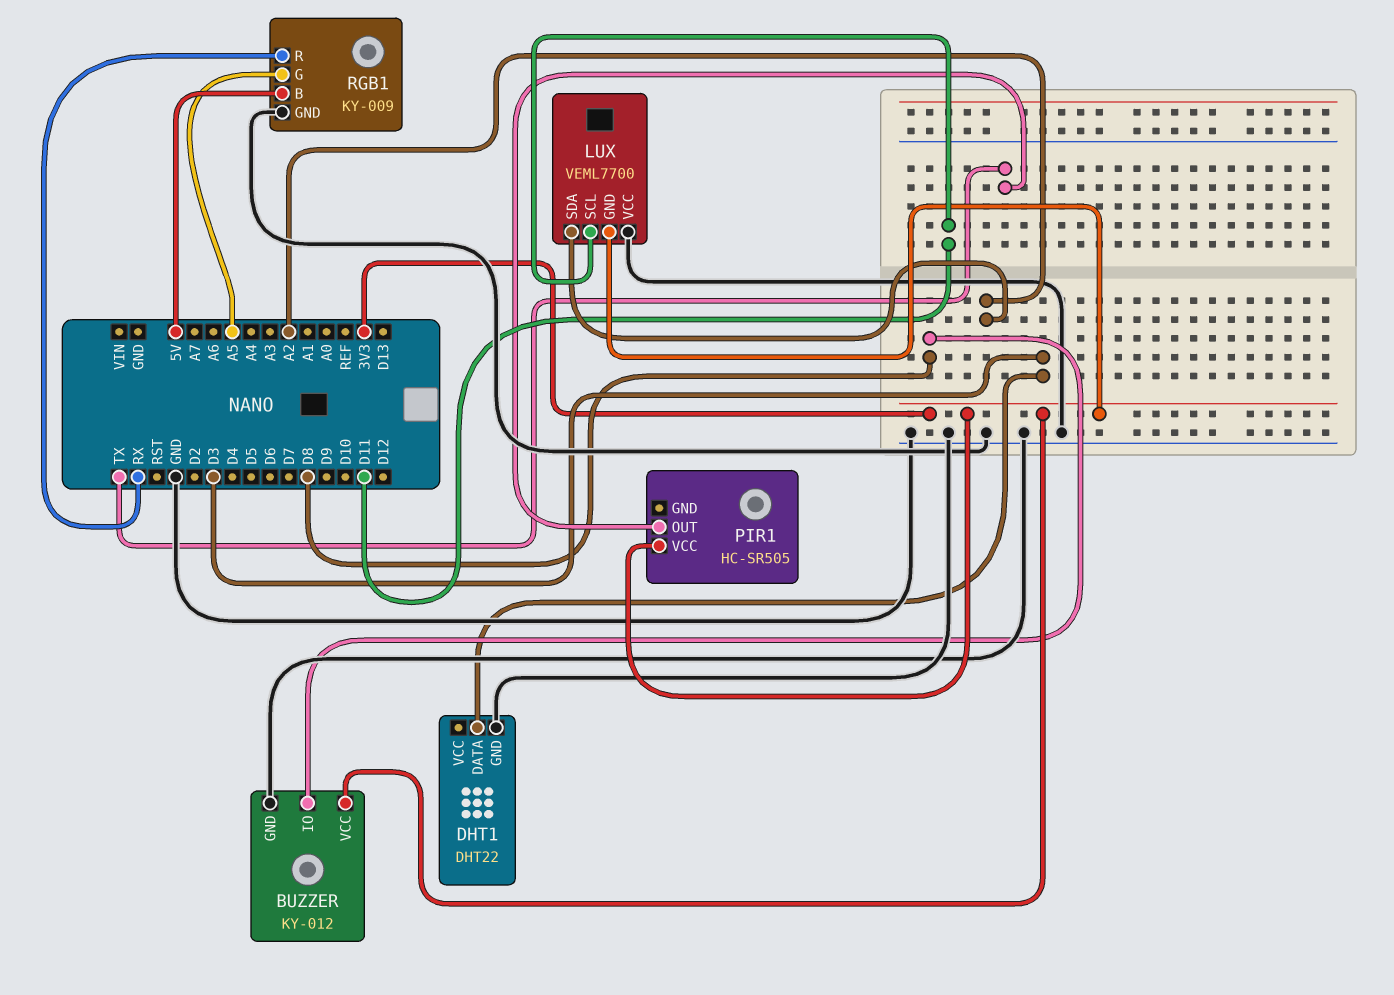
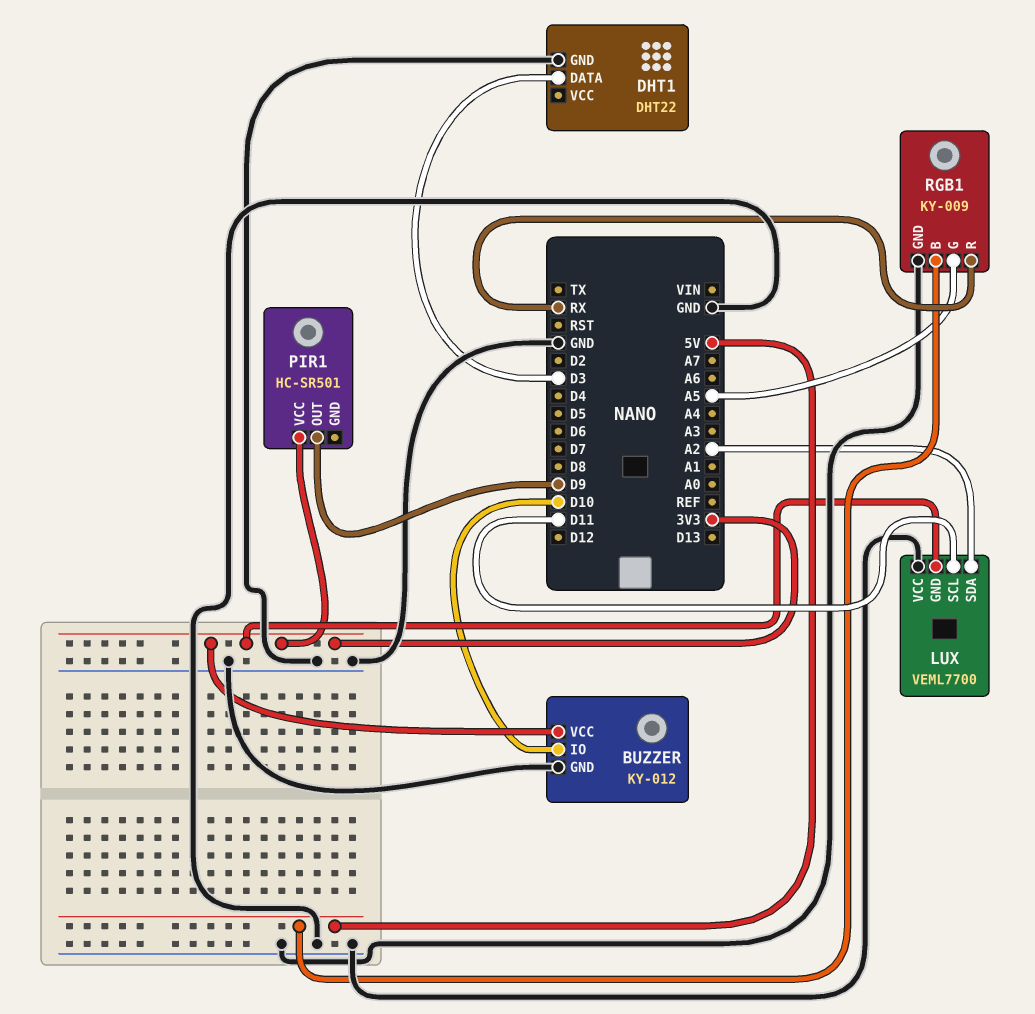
BUZZER pin IO: D8 -> D10
PIR1: HC-SR505 -> HC-SR501
PIR1 pin OUT: TX -> D9

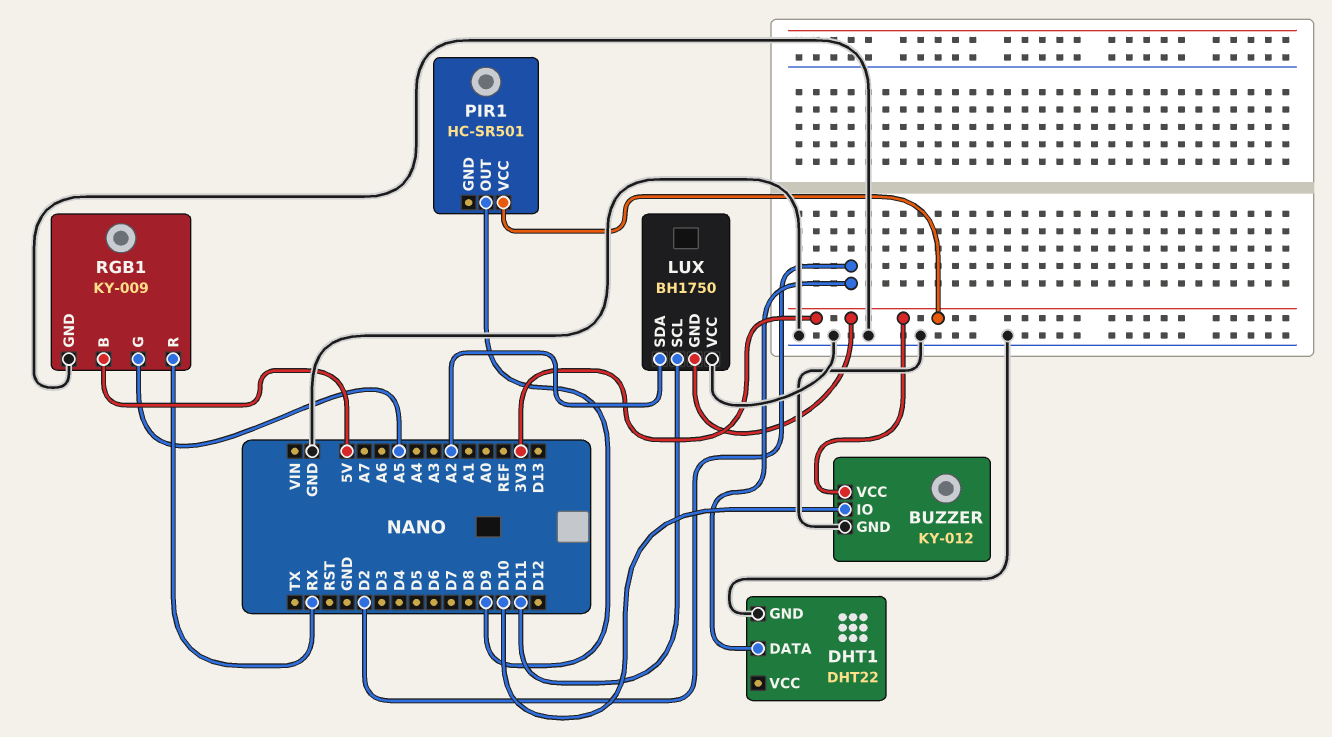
DHT1 pin DATA: D3 -> D2
LUX: VEML7700 -> BH1750

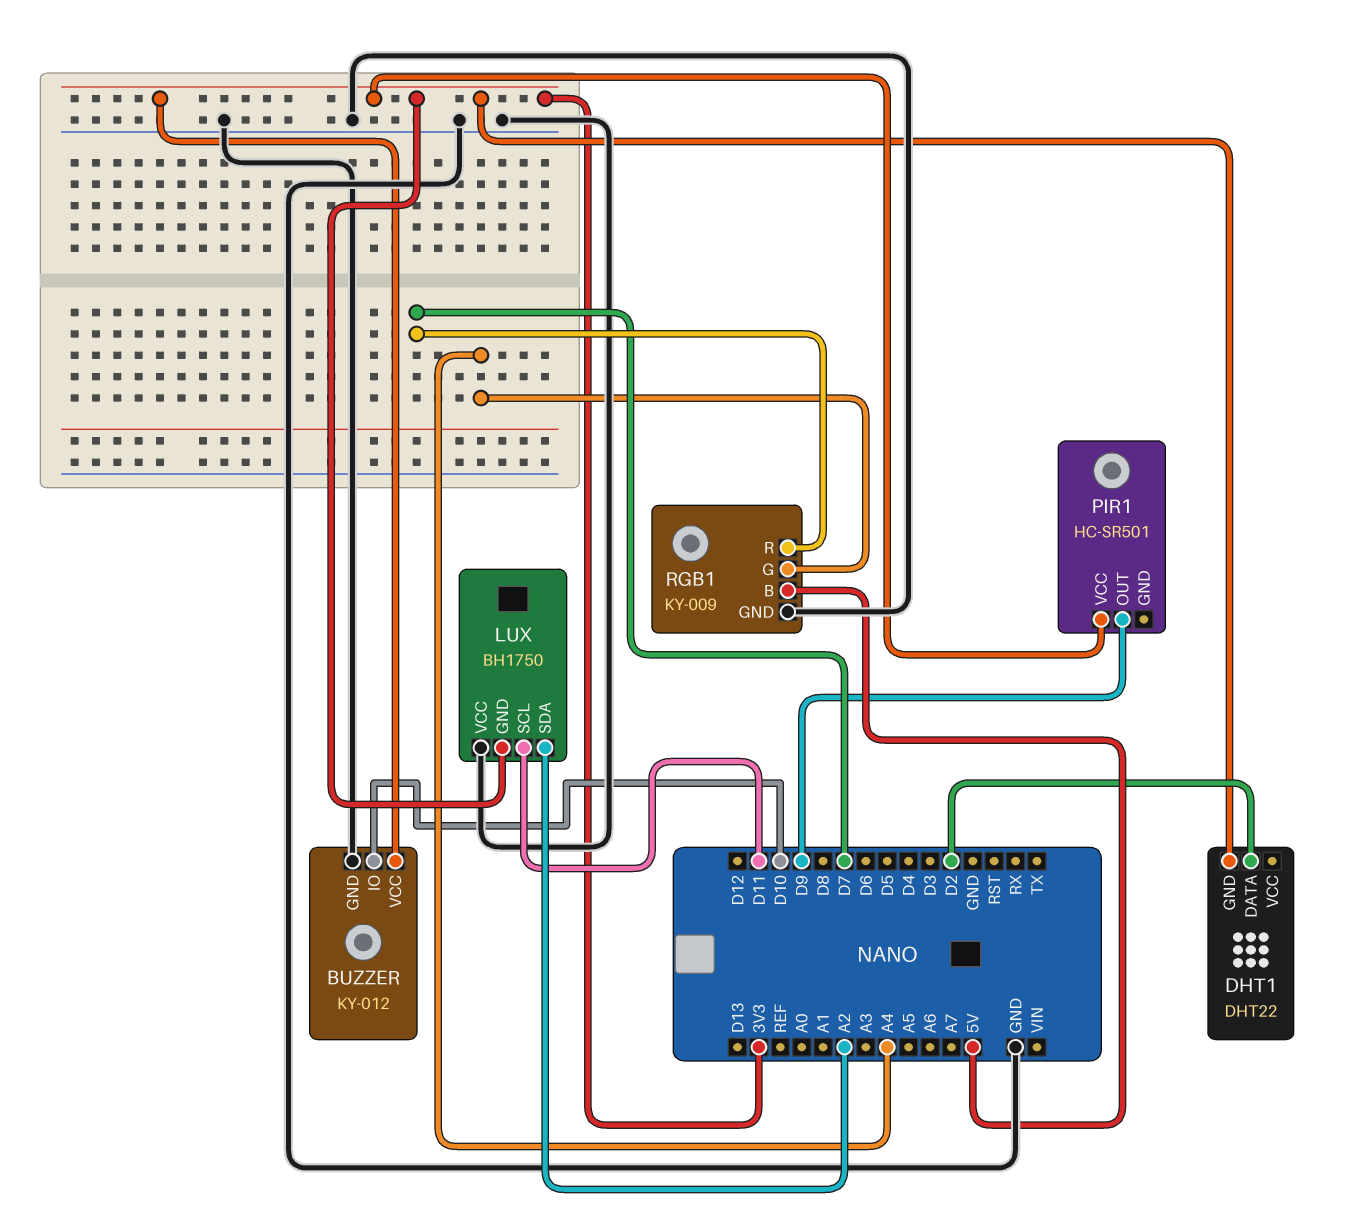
DHT1 pin GND: GND -> 3V3
RGB1 pin G: A5 -> A4
RGB1 pin R: RX -> D7

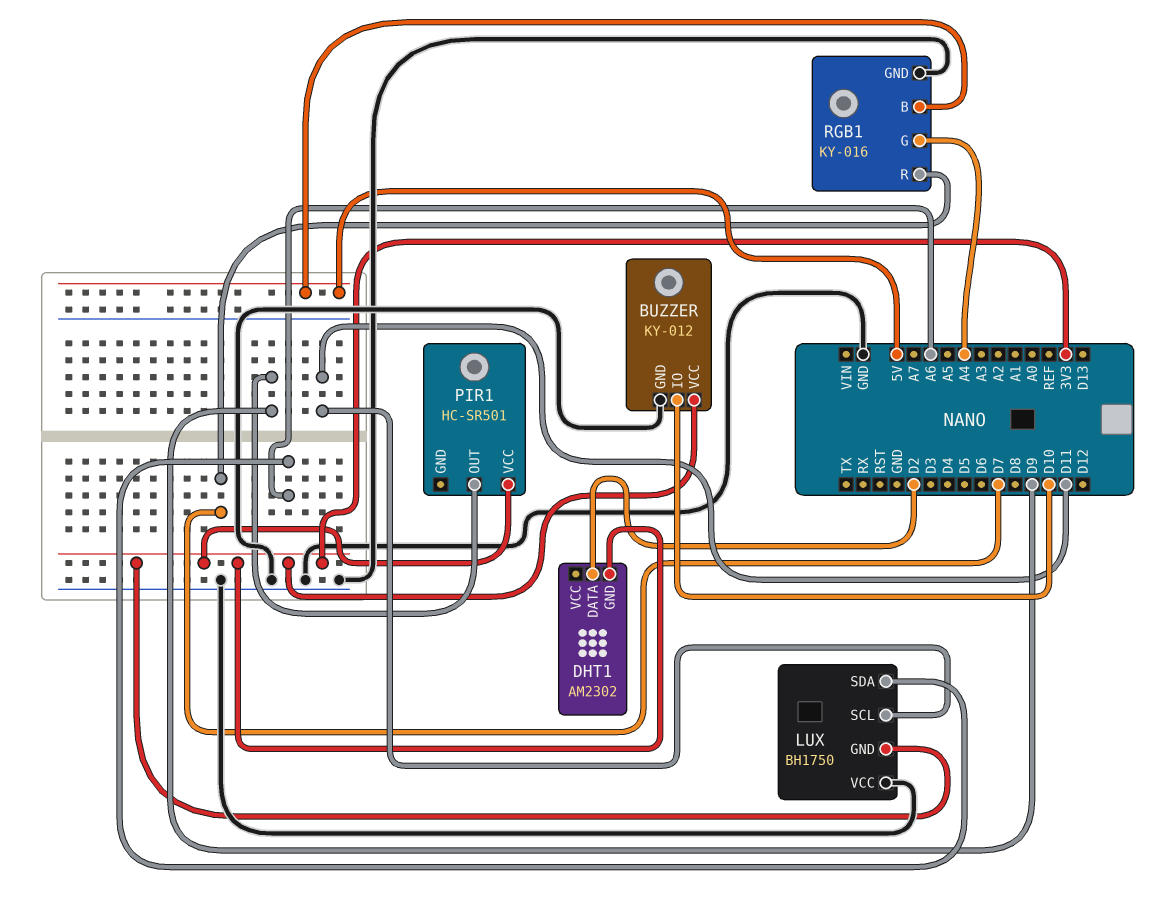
DHT1: DHT22 -> AM2302
LUX pin SDA: A2 -> A6
RGB1: KY-009 -> KY-016

